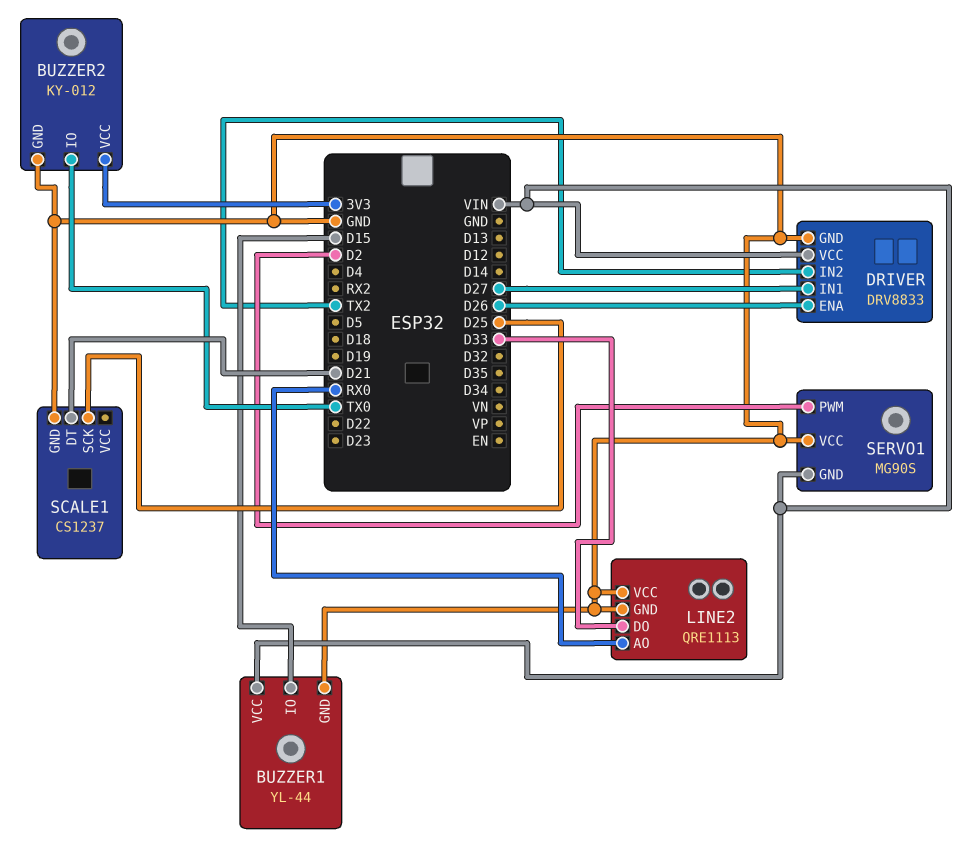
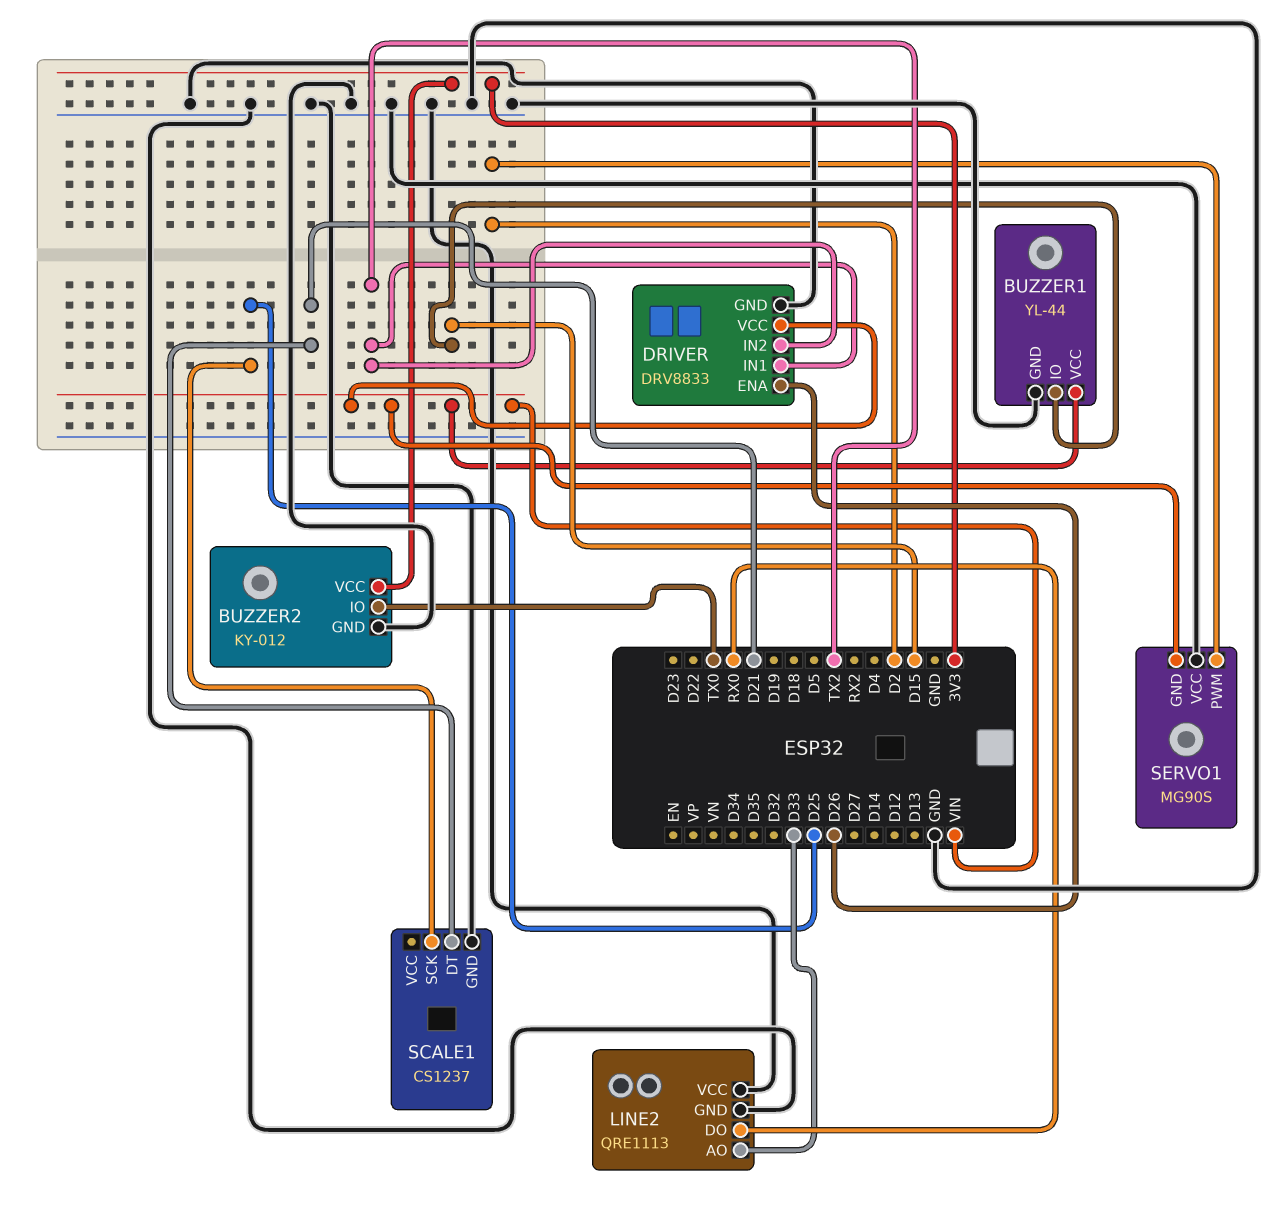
DRIVER pin IN1: D27 -> TX2
LINE2 pin AO: RX0 -> D33
LINE2 pin DO: D33 -> RX0

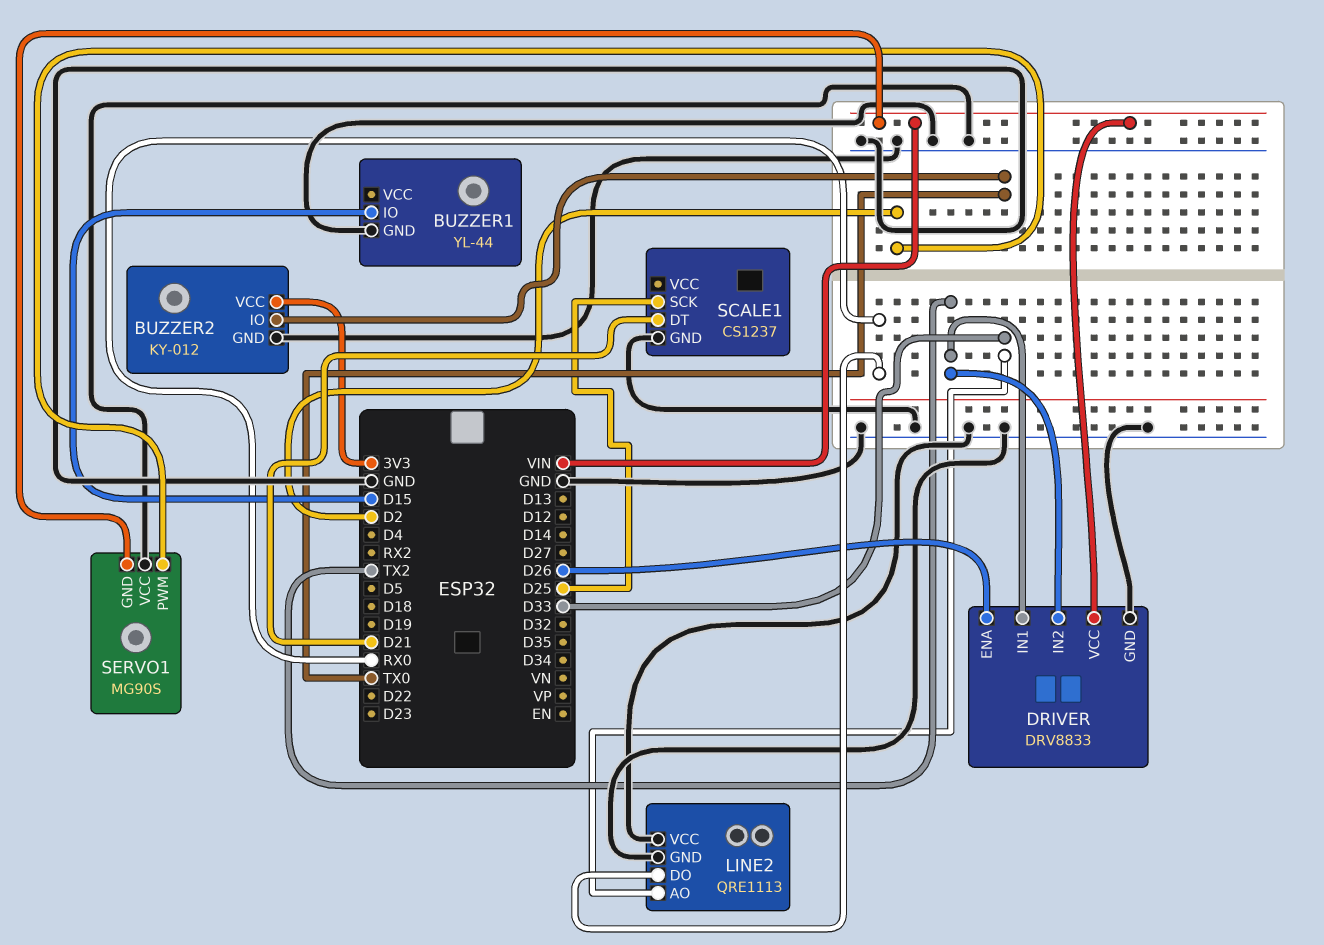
BUZZER1 pin VCC: VIN -> none

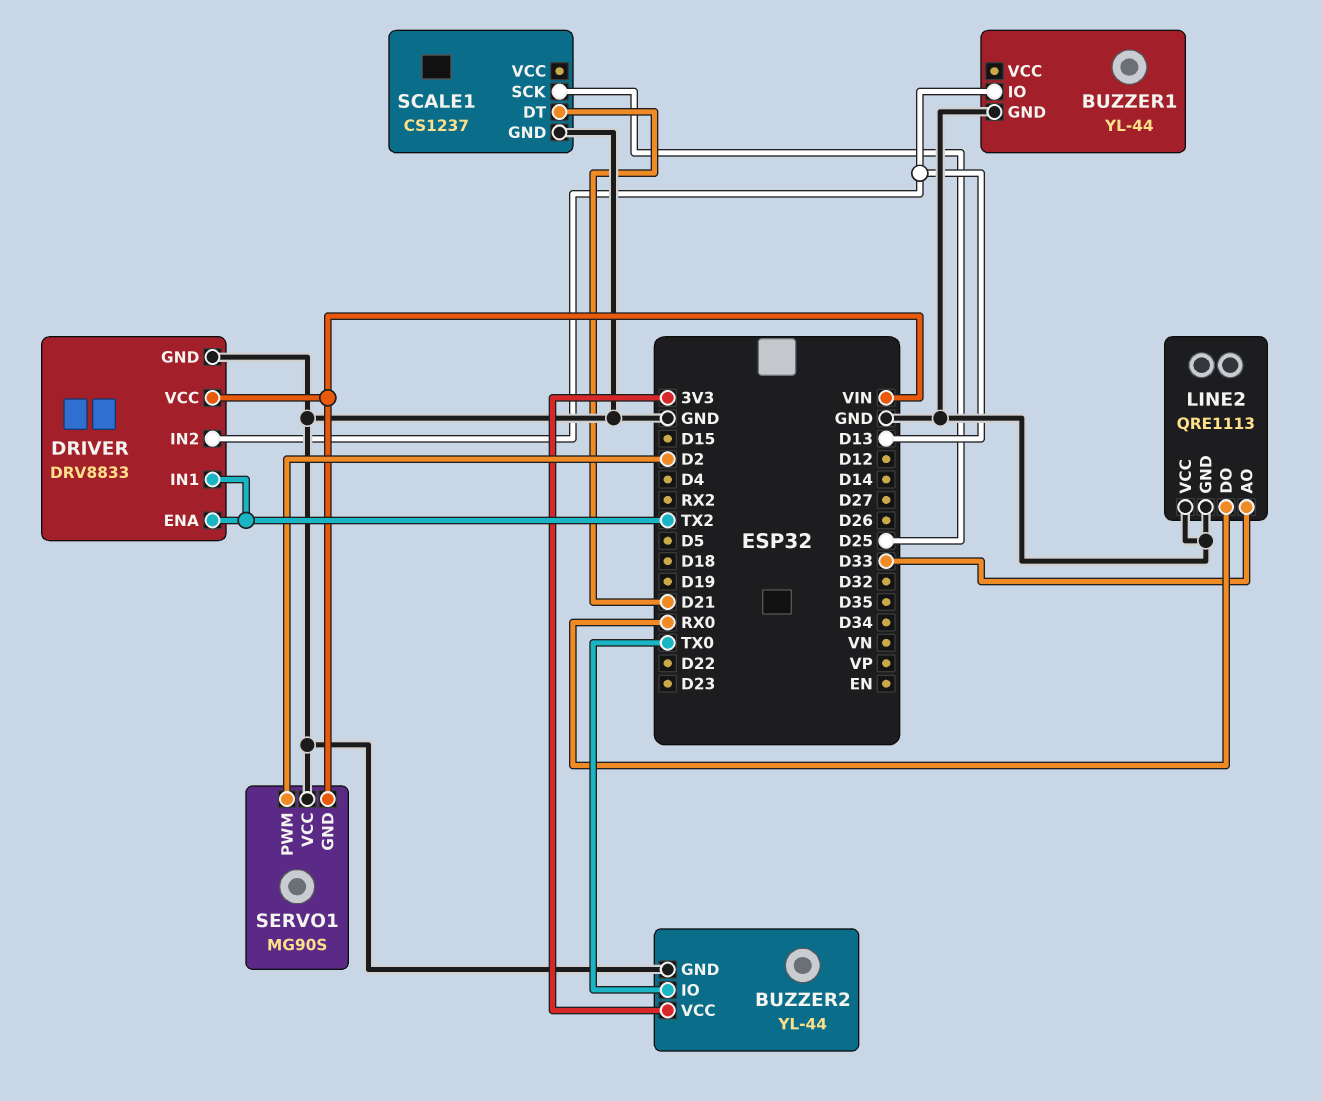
BUZZER1 pin IO: D15 -> D13
BUZZER2: KY-012 -> YL-44
DRIVER pin ENA: D26 -> TX2
DRIVER pin IN2: TX2 -> D13

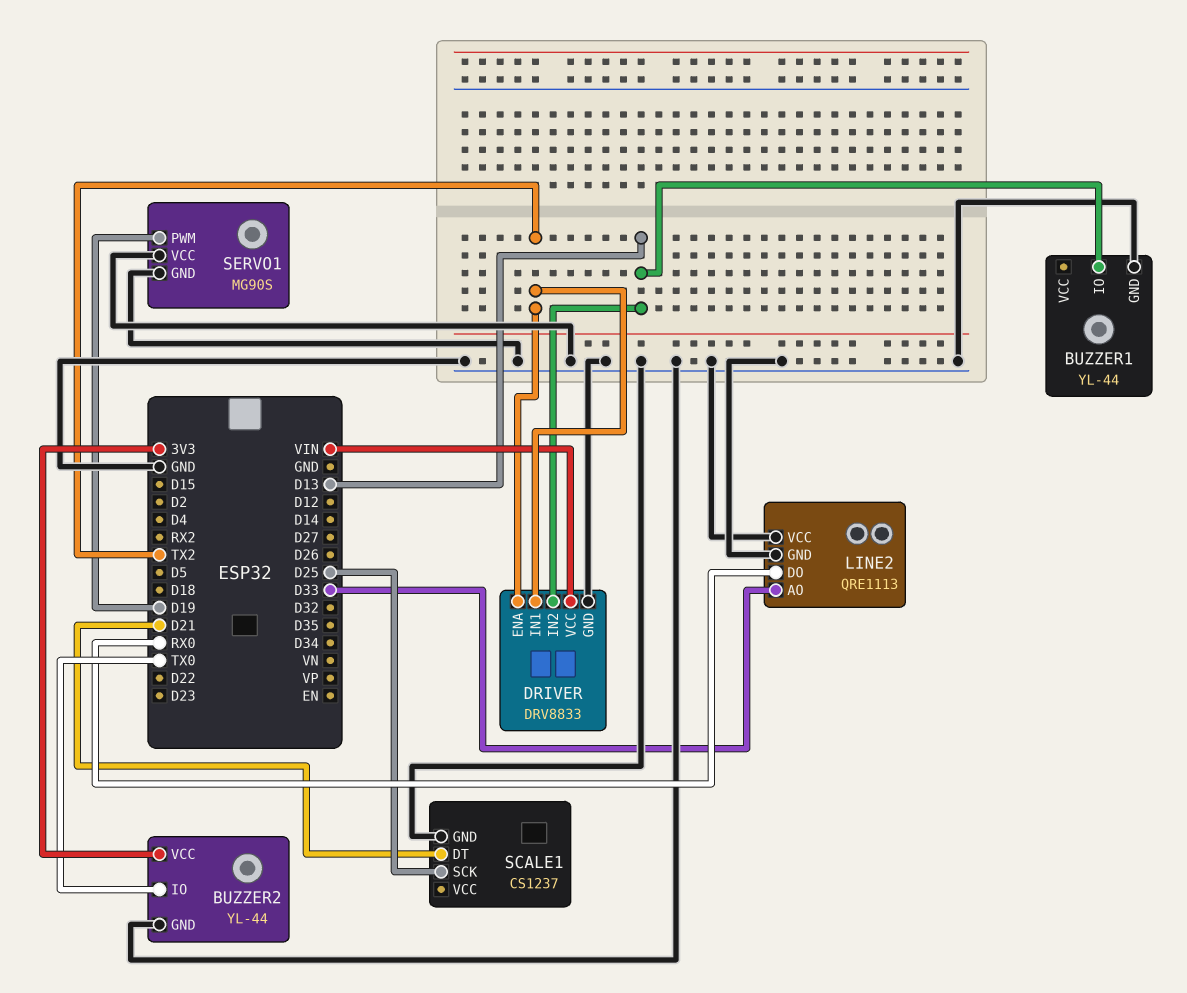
SERVO1 pin GND: VIN -> GND
SERVO1 pin PWM: D2 -> D19

